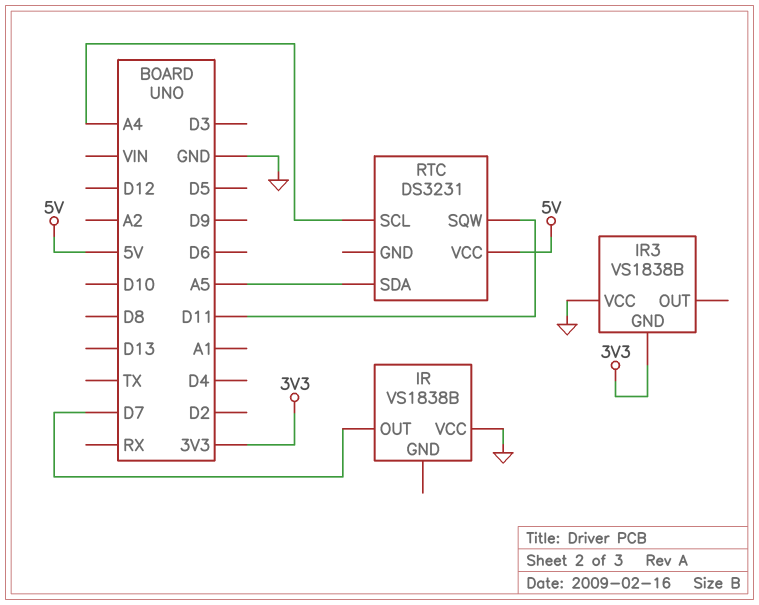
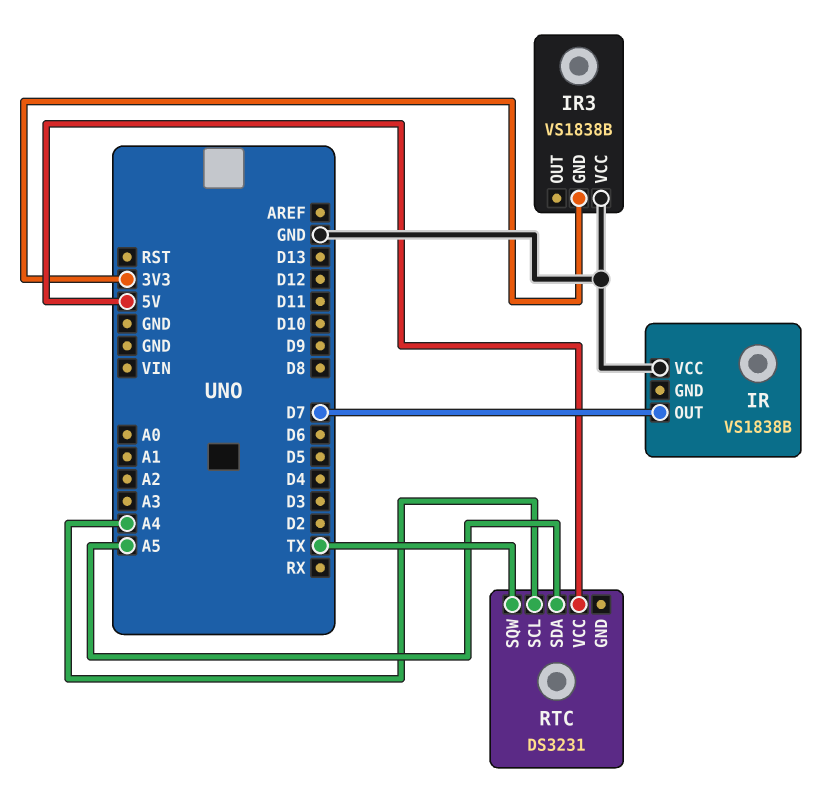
RTC pin SQW: D11 -> TX

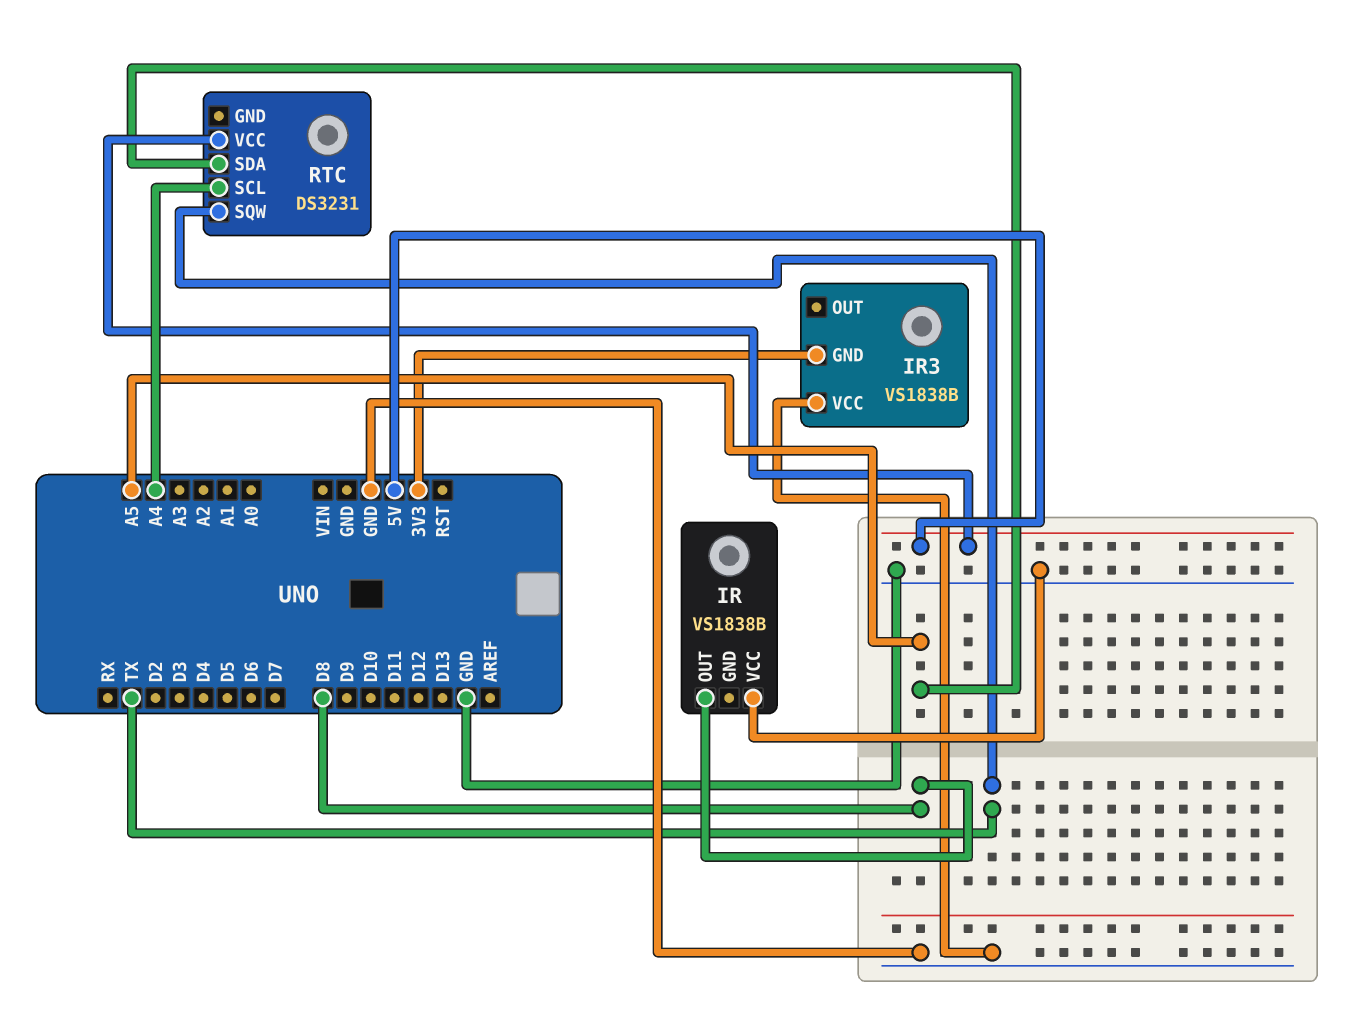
IR pin OUT: D7 -> D8

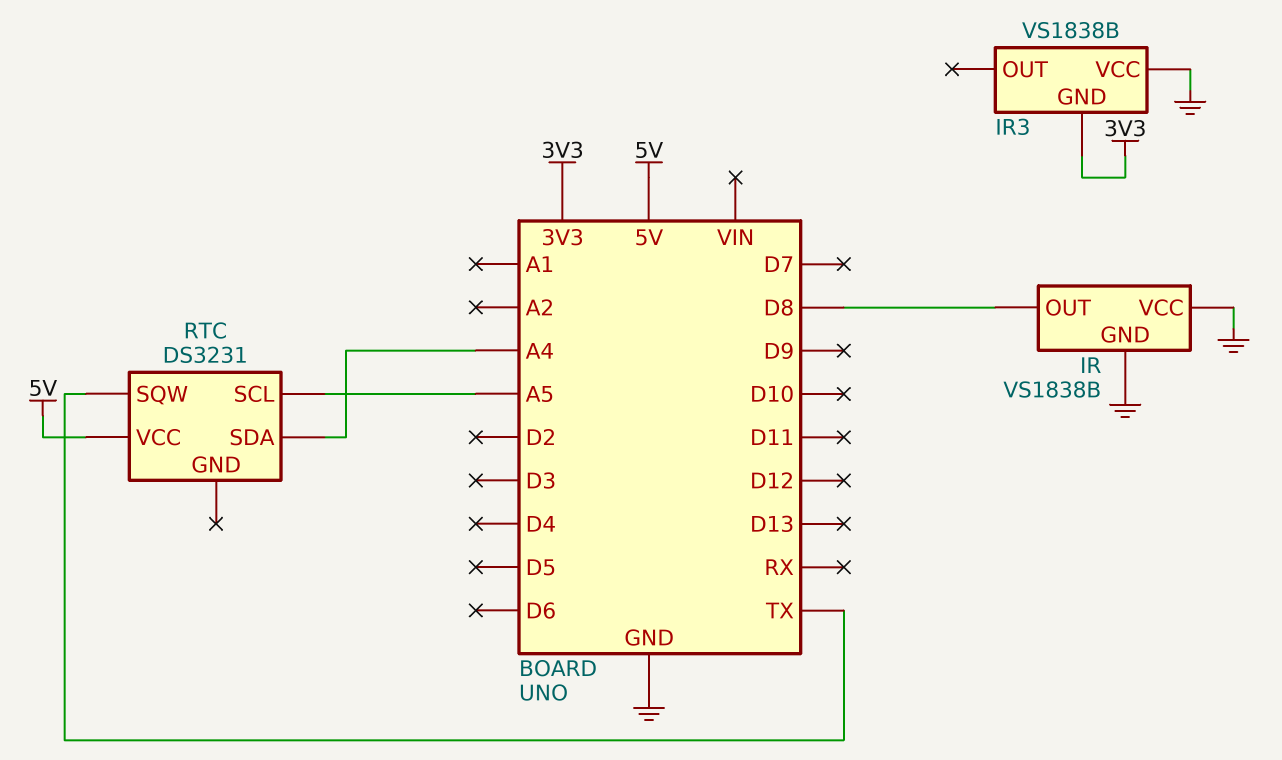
IR pin GND: none -> GND
RTC pin SCL: A4 -> A5
RTC pin SDA: A5 -> A4

